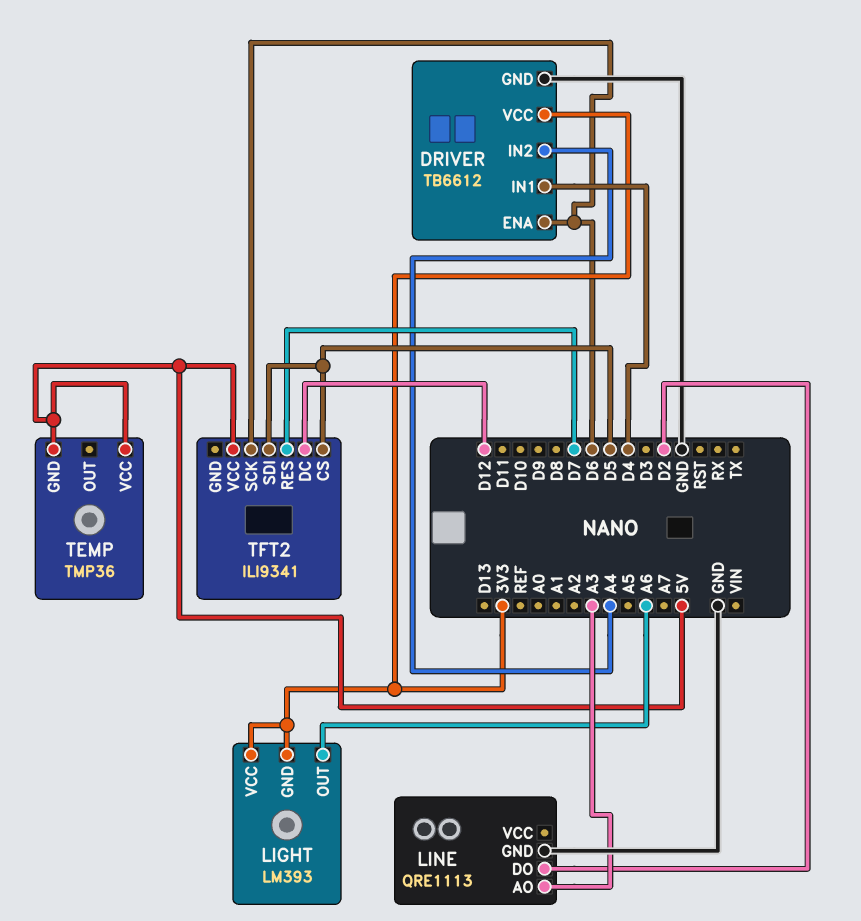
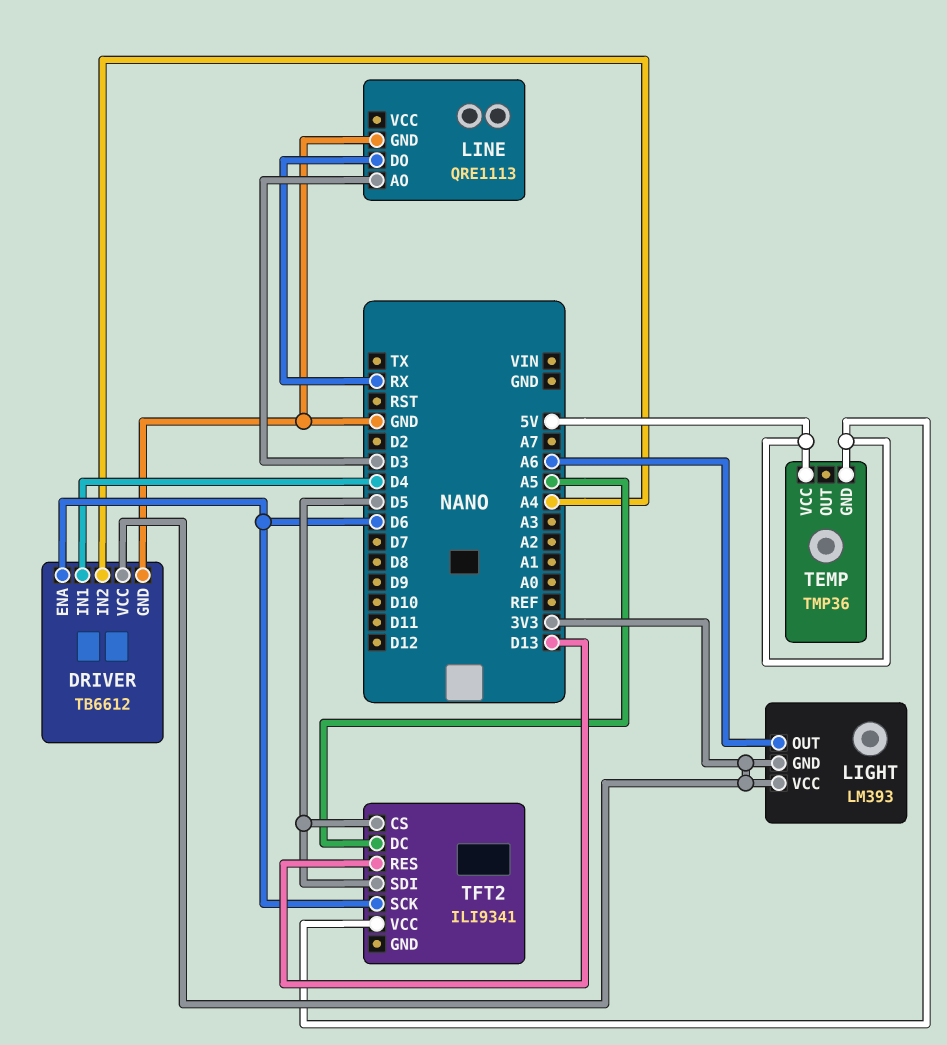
LINE pin AO: A3 -> D3
LINE pin DO: D2 -> RX
TFT2 pin DC: D12 -> A5
TFT2 pin RES: D7 -> D13

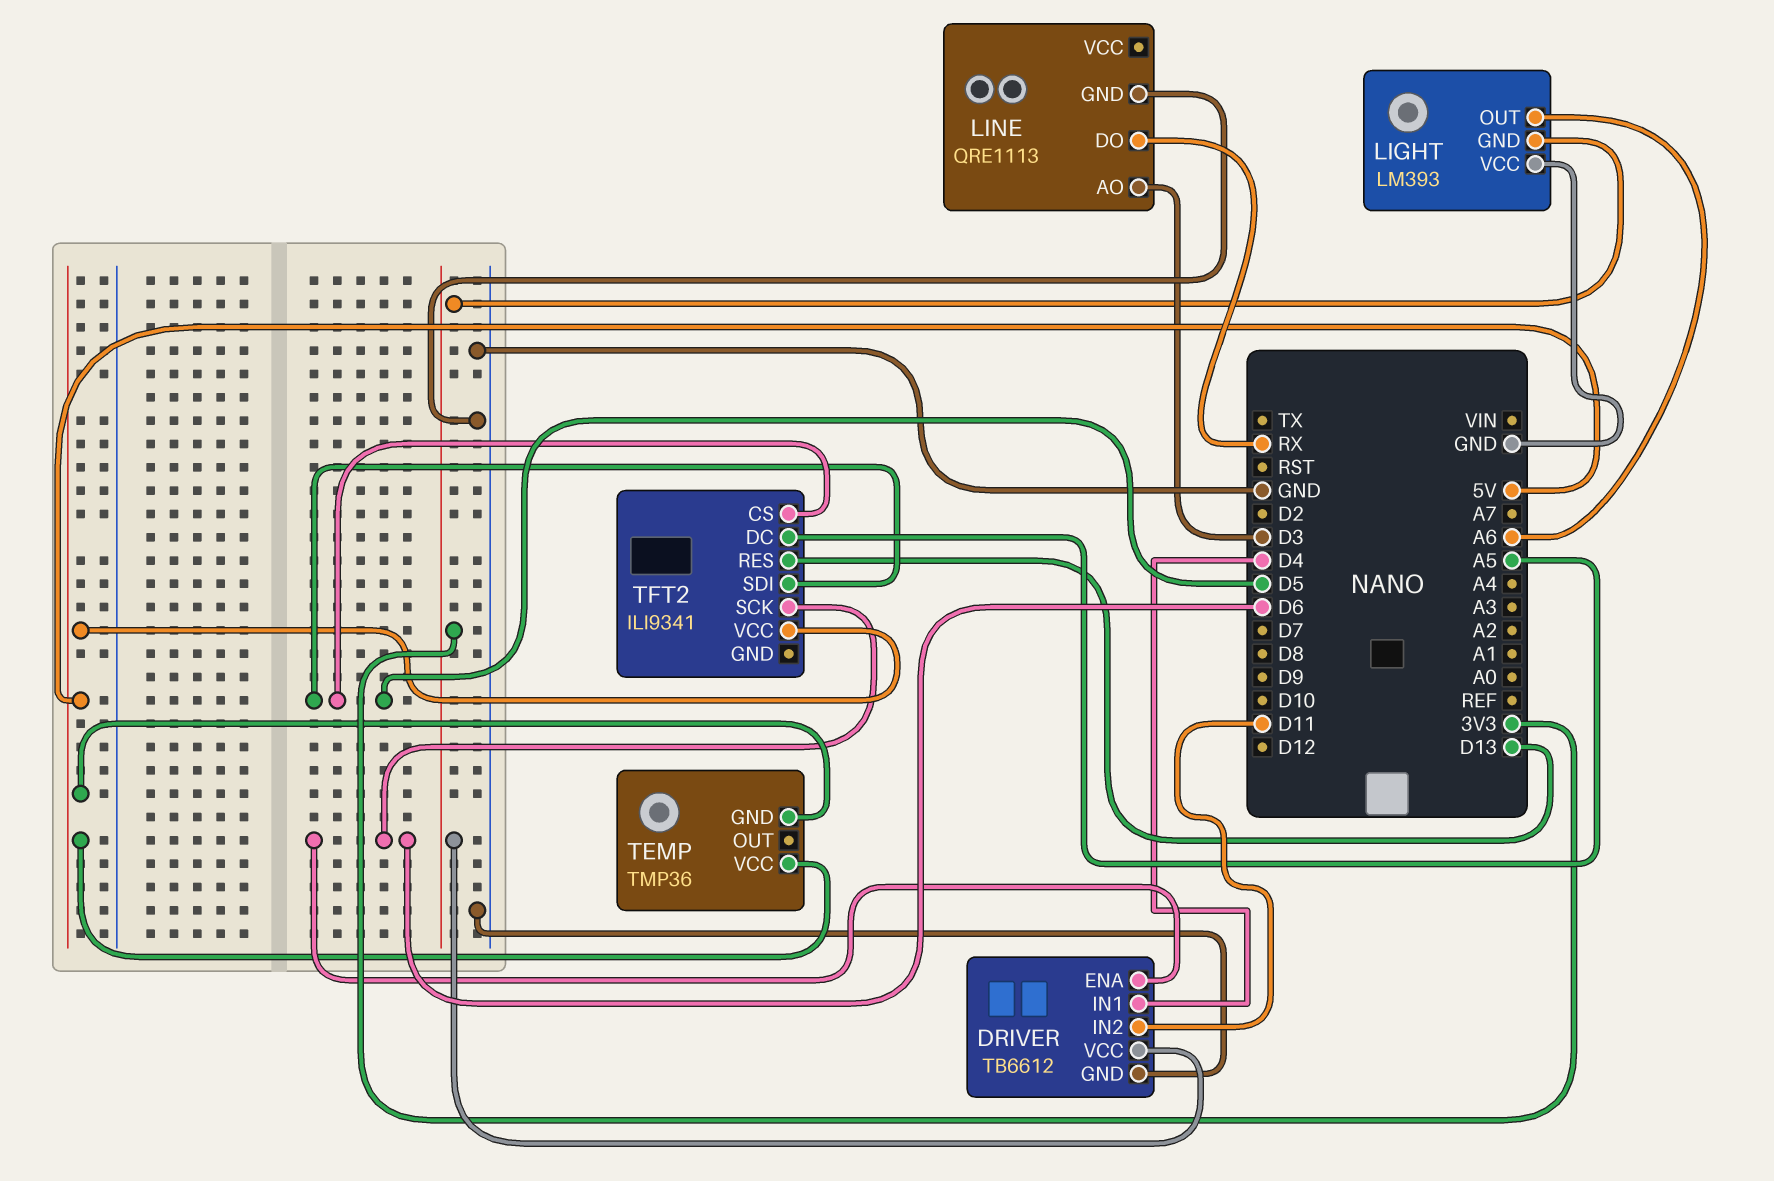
DRIVER pin IN2: A4 -> D11
LIGHT pin VCC: 3V3 -> GND

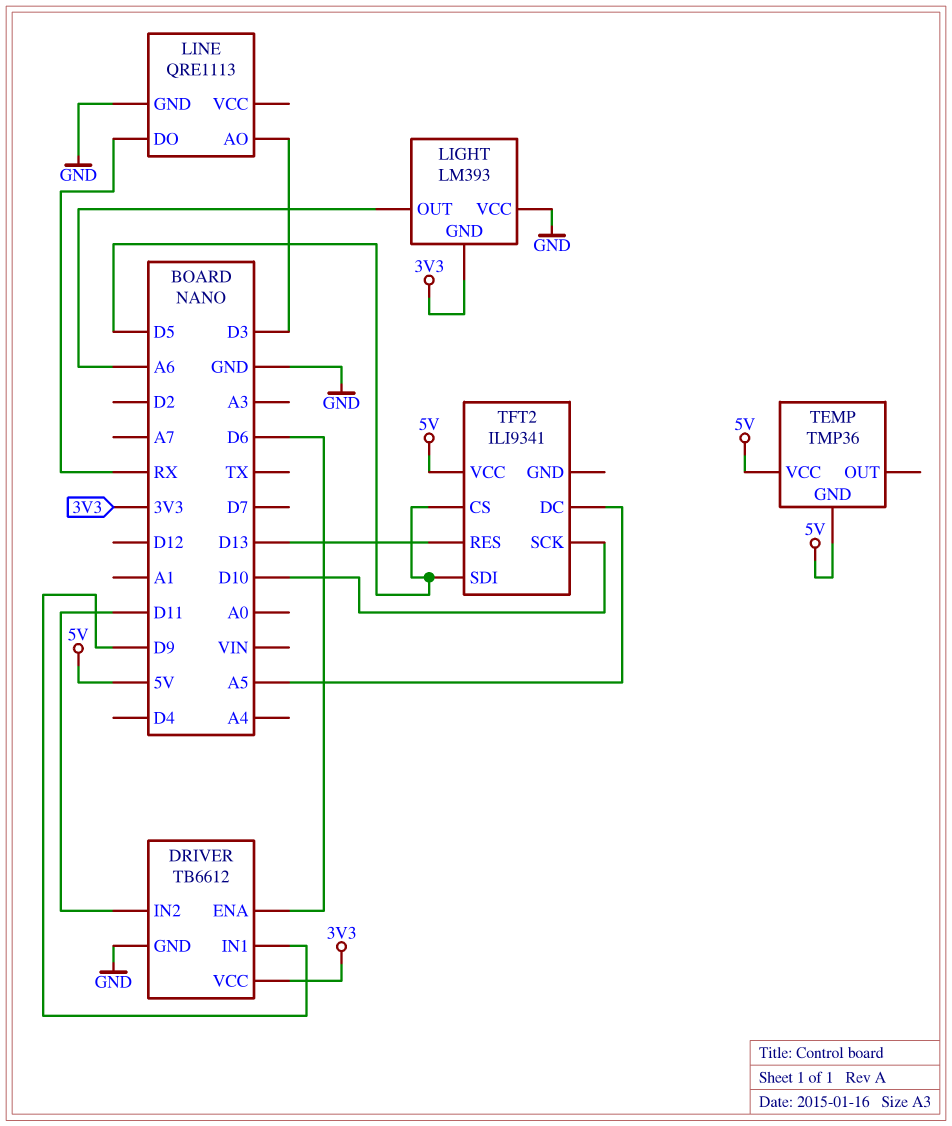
DRIVER pin IN1: D4 -> D9
TFT2 pin SCK: D6 -> D10

